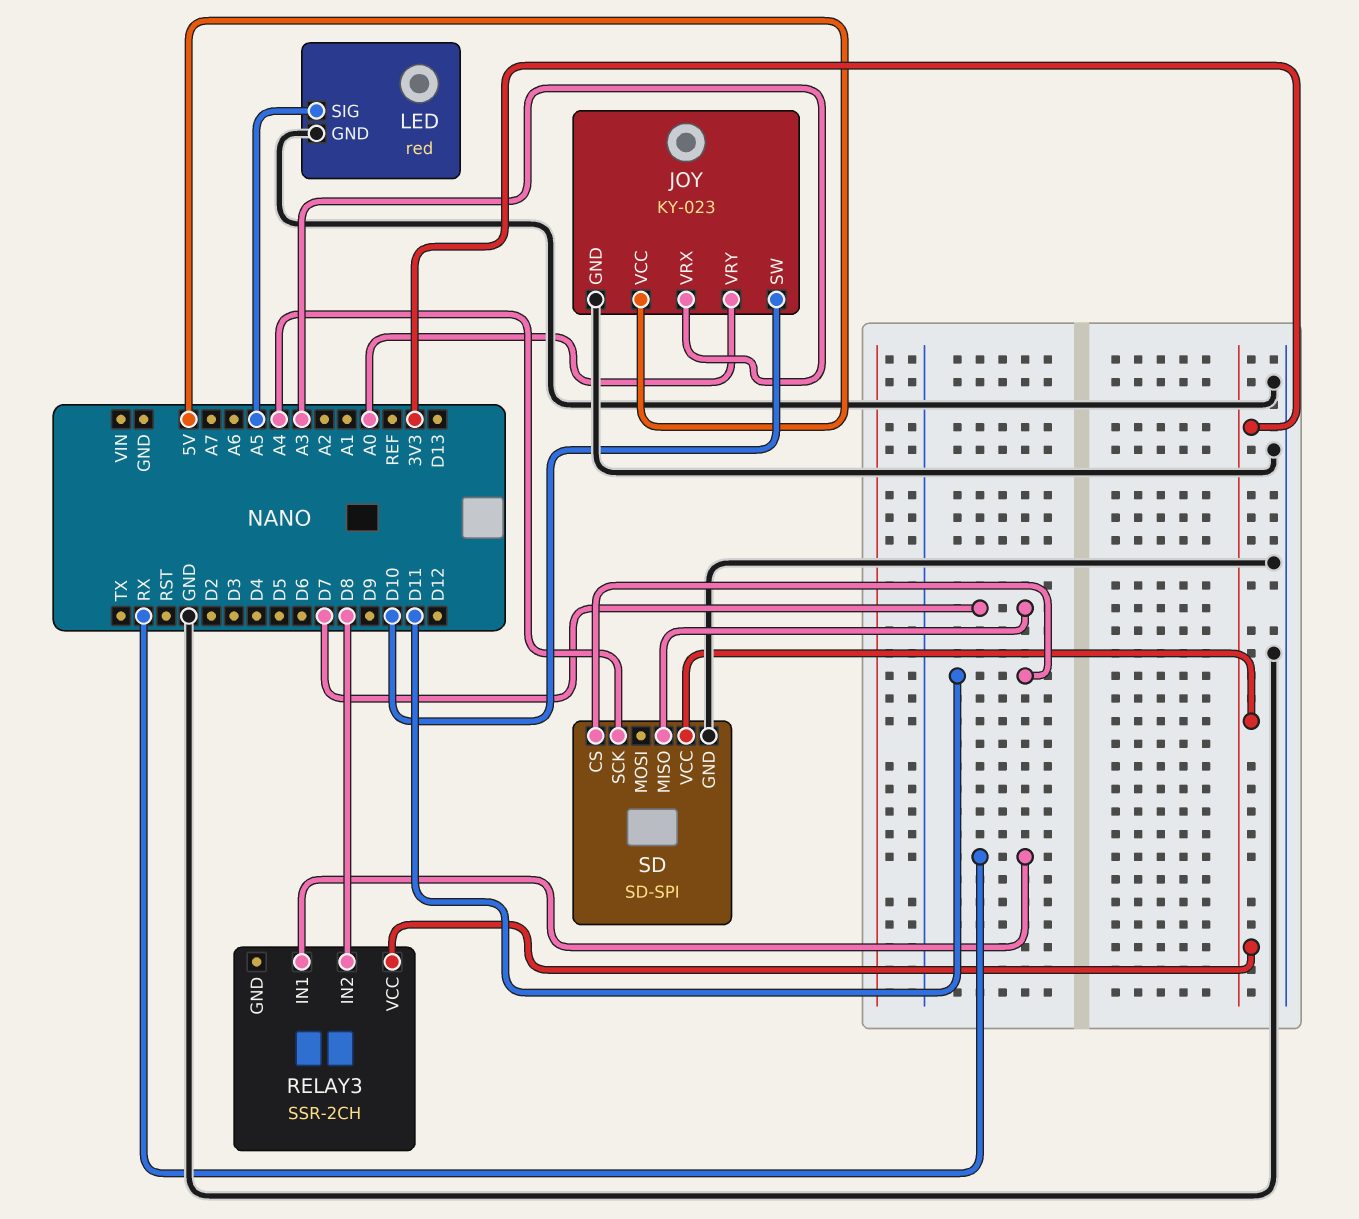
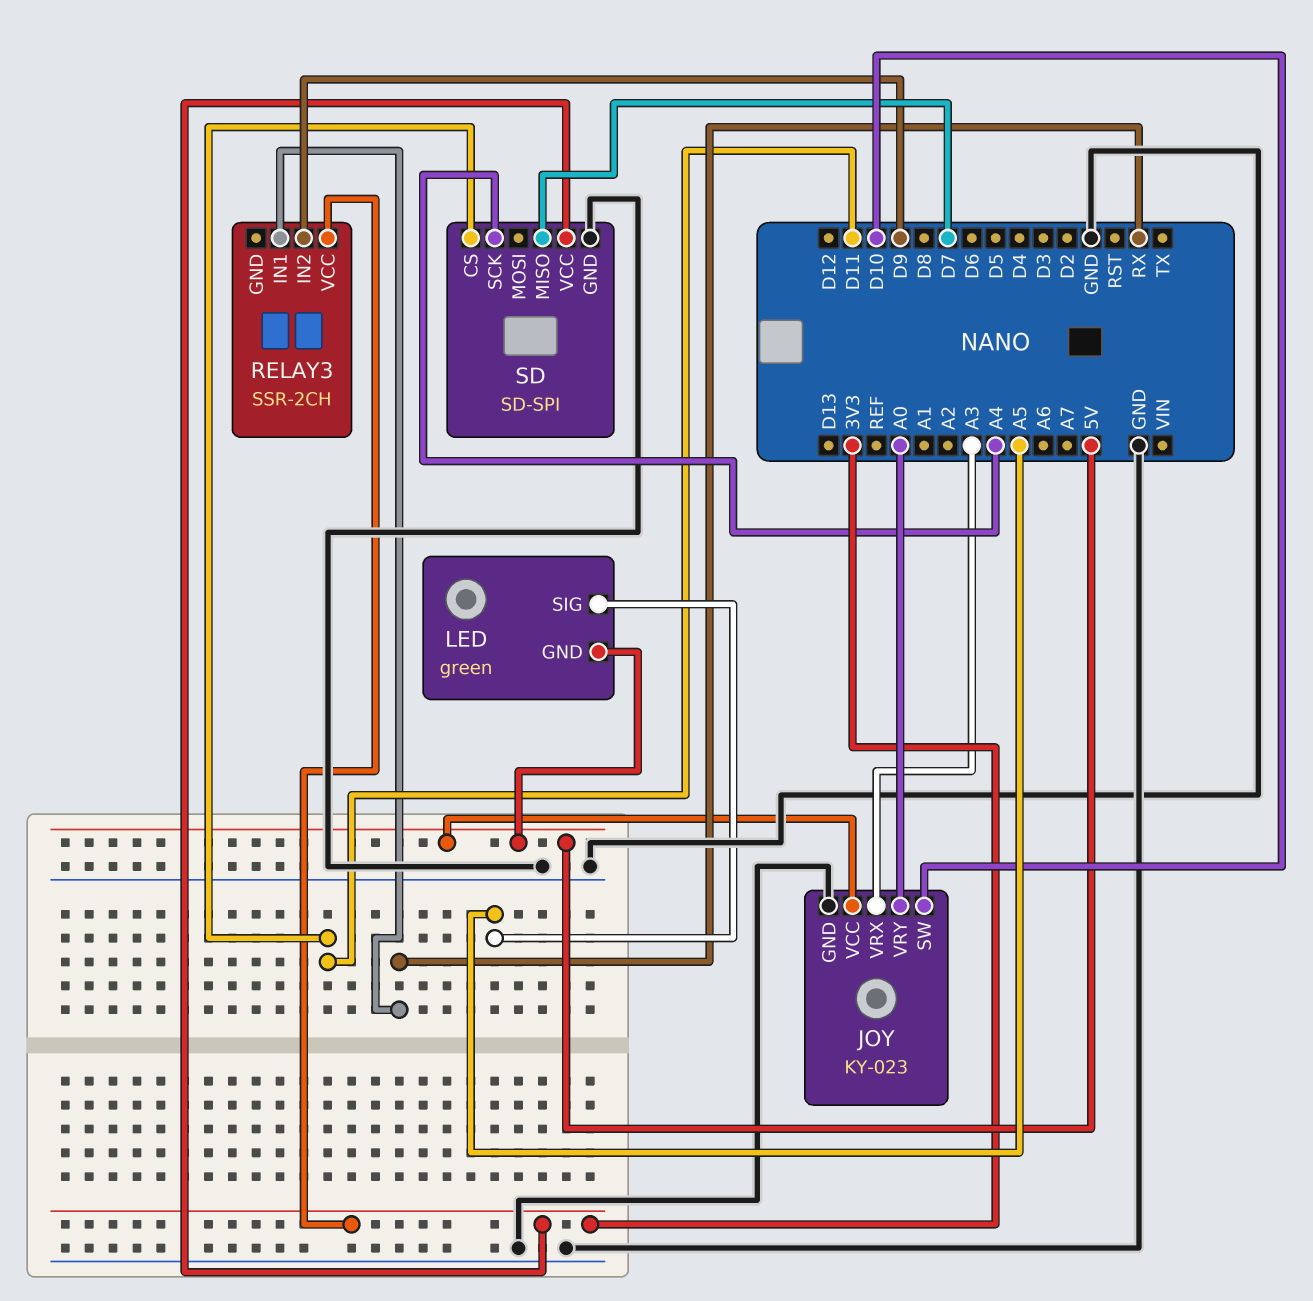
LED: red -> green
LED pin GND: GND -> 5V
RELAY3 pin IN2: D8 -> D9

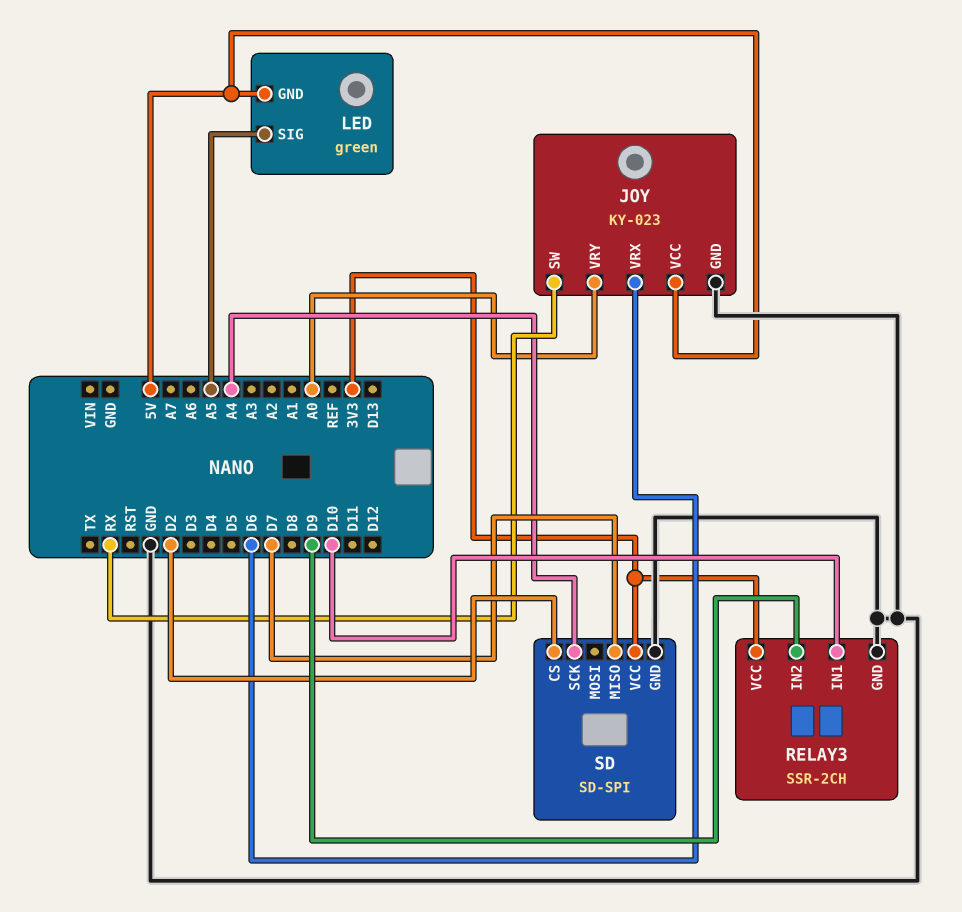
JOY pin SW: D10 -> RX
JOY pin VRX: A3 -> D6
RELAY3 pin GND: none -> GND
RELAY3 pin IN1: RX -> D10
SD pin CS: D11 -> D2

